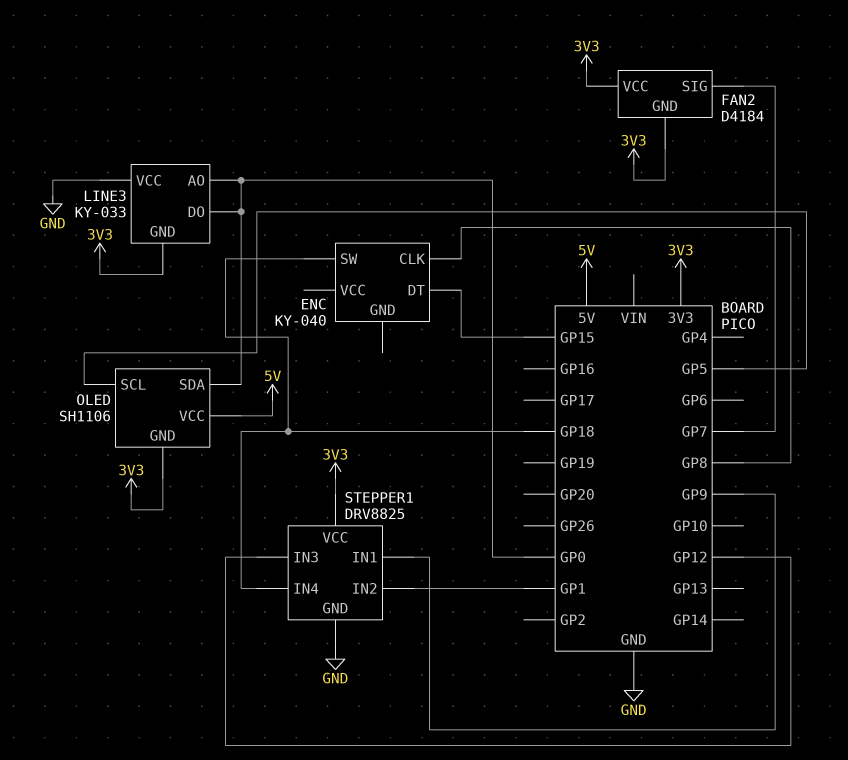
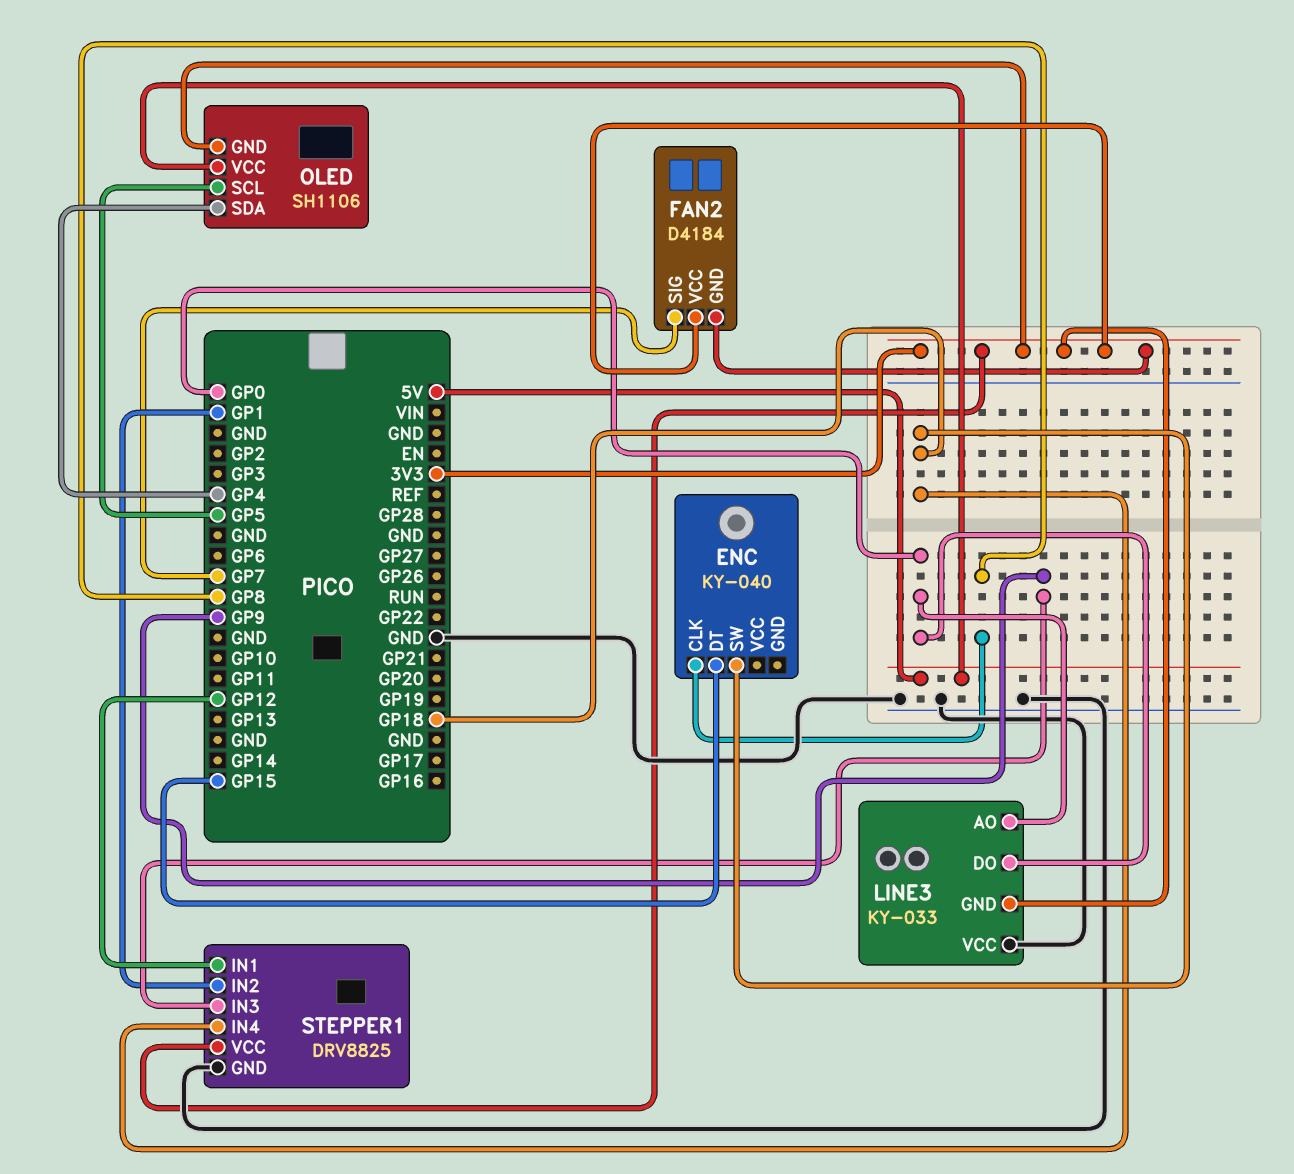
OLED pin SDA: GP0 -> GP4
STEPPER1 pin IN1: GP9 -> GP12
STEPPER1 pin IN3: GP12 -> GP9

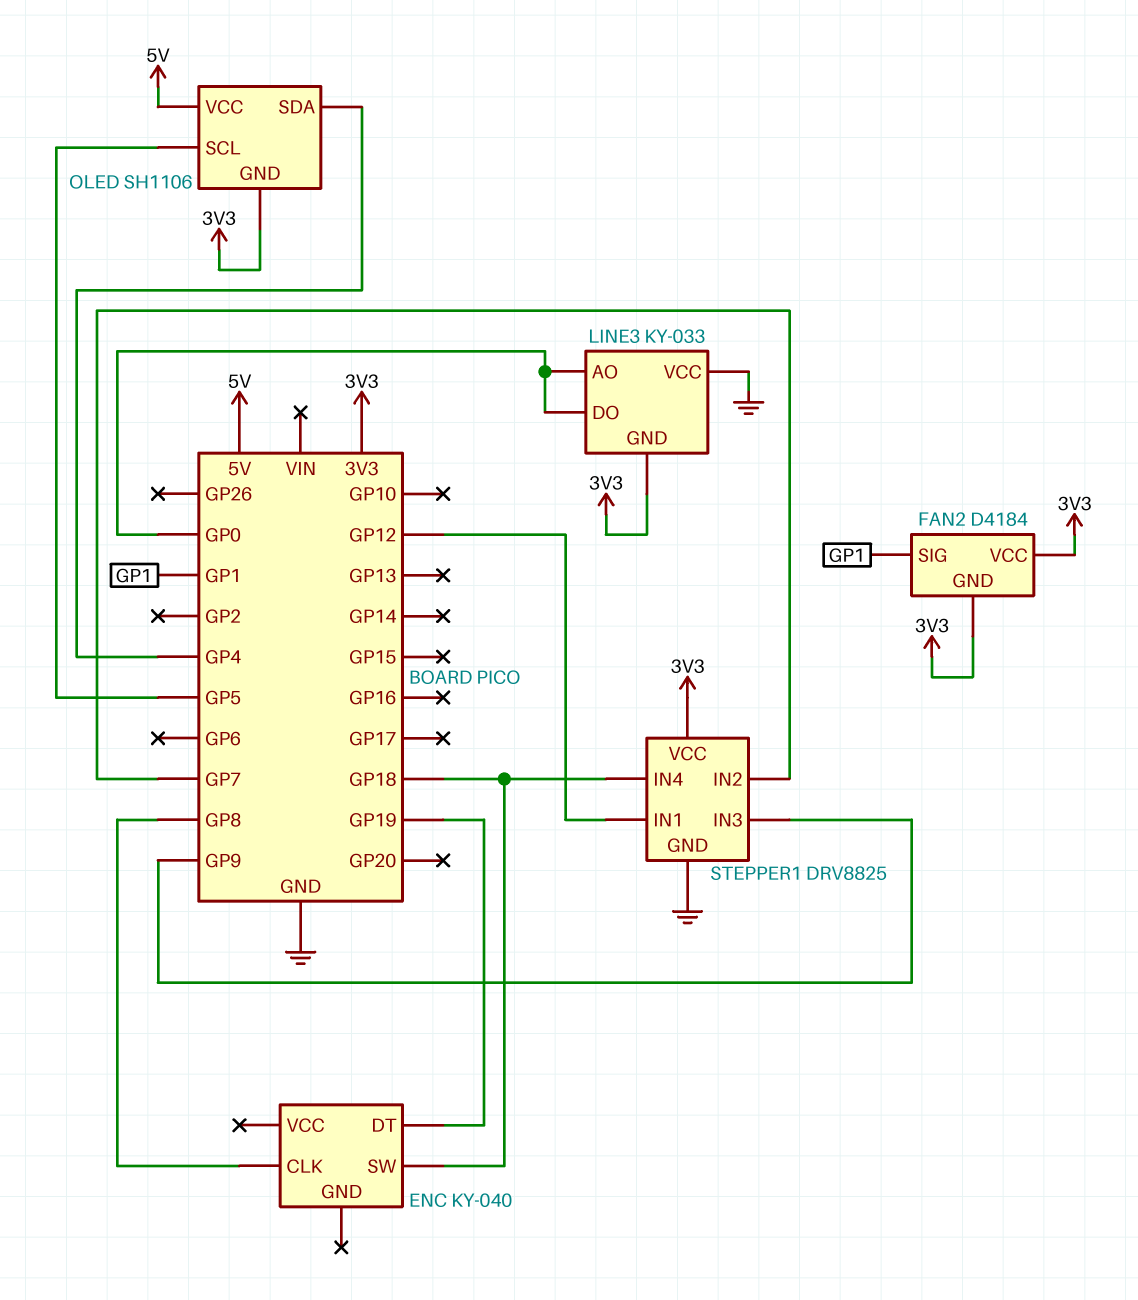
ENC pin DT: GP15 -> GP19
FAN2 pin SIG: GP7 -> GP1
STEPPER1 pin IN2: GP1 -> GP7

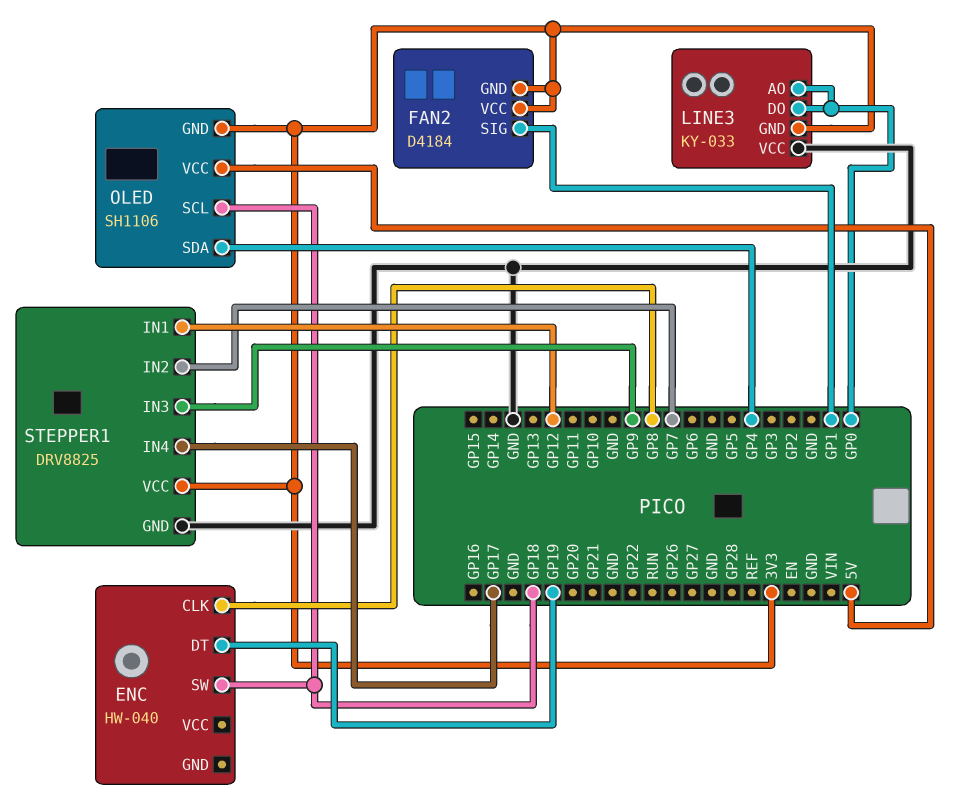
ENC: KY-040 -> HW-040
OLED pin SCL: GP5 -> GP18
STEPPER1 pin IN4: GP18 -> GP17

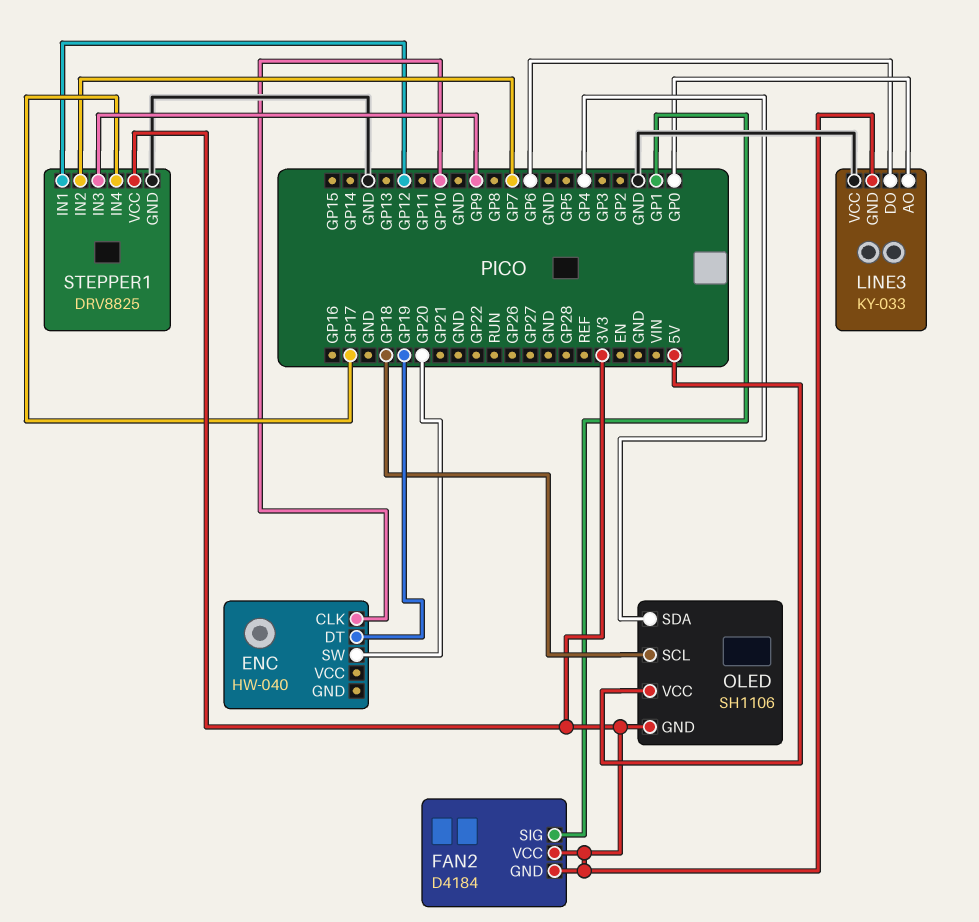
ENC pin CLK: GP8 -> GP10
ENC pin SW: GP18 -> GP20
LINE3 pin DO: GP0 -> GP6

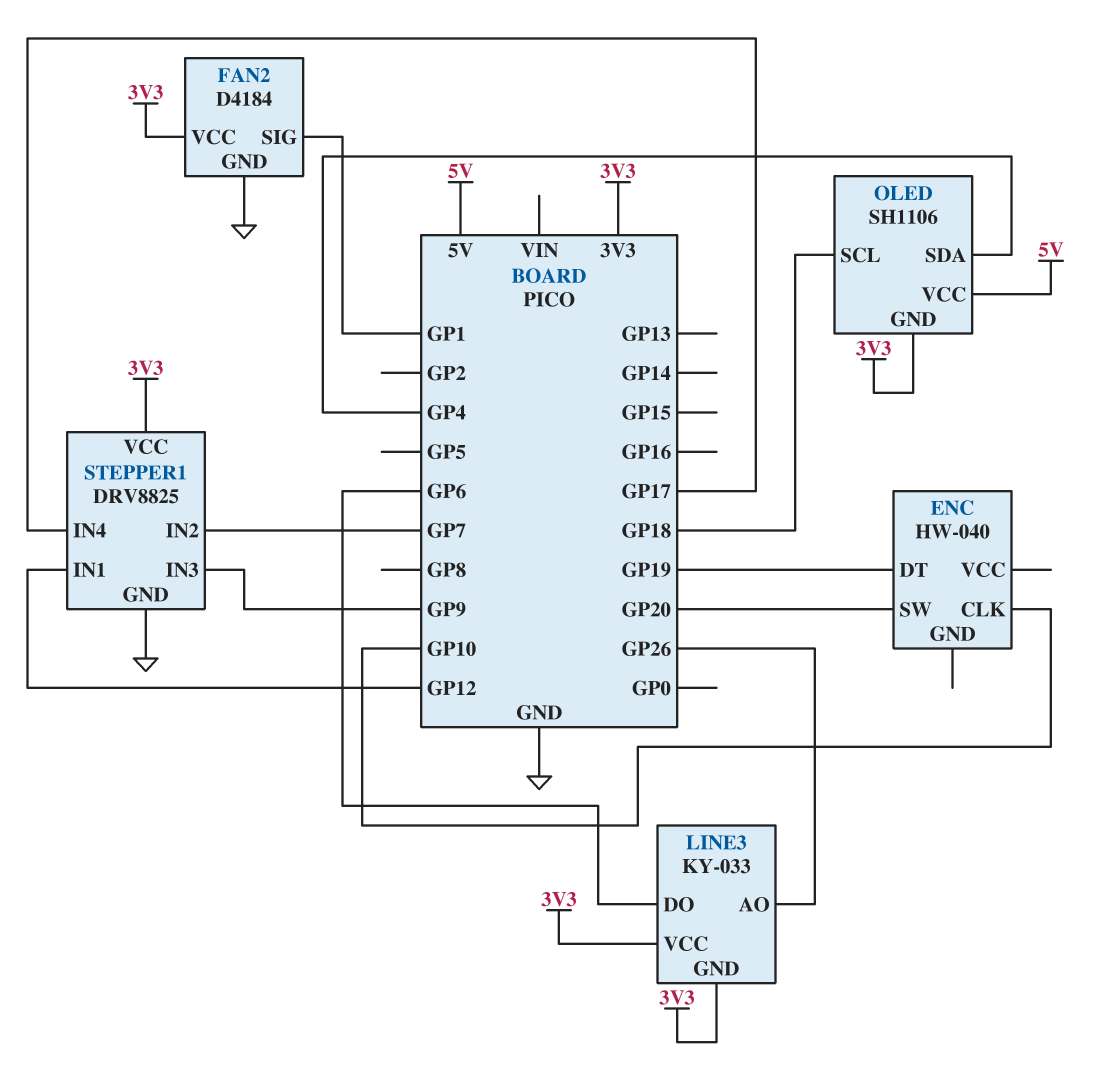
FAN2 pin GND: 3V3 -> GND
LINE3 pin AO: GP0 -> GP26
LINE3 pin VCC: GND -> 3V3

